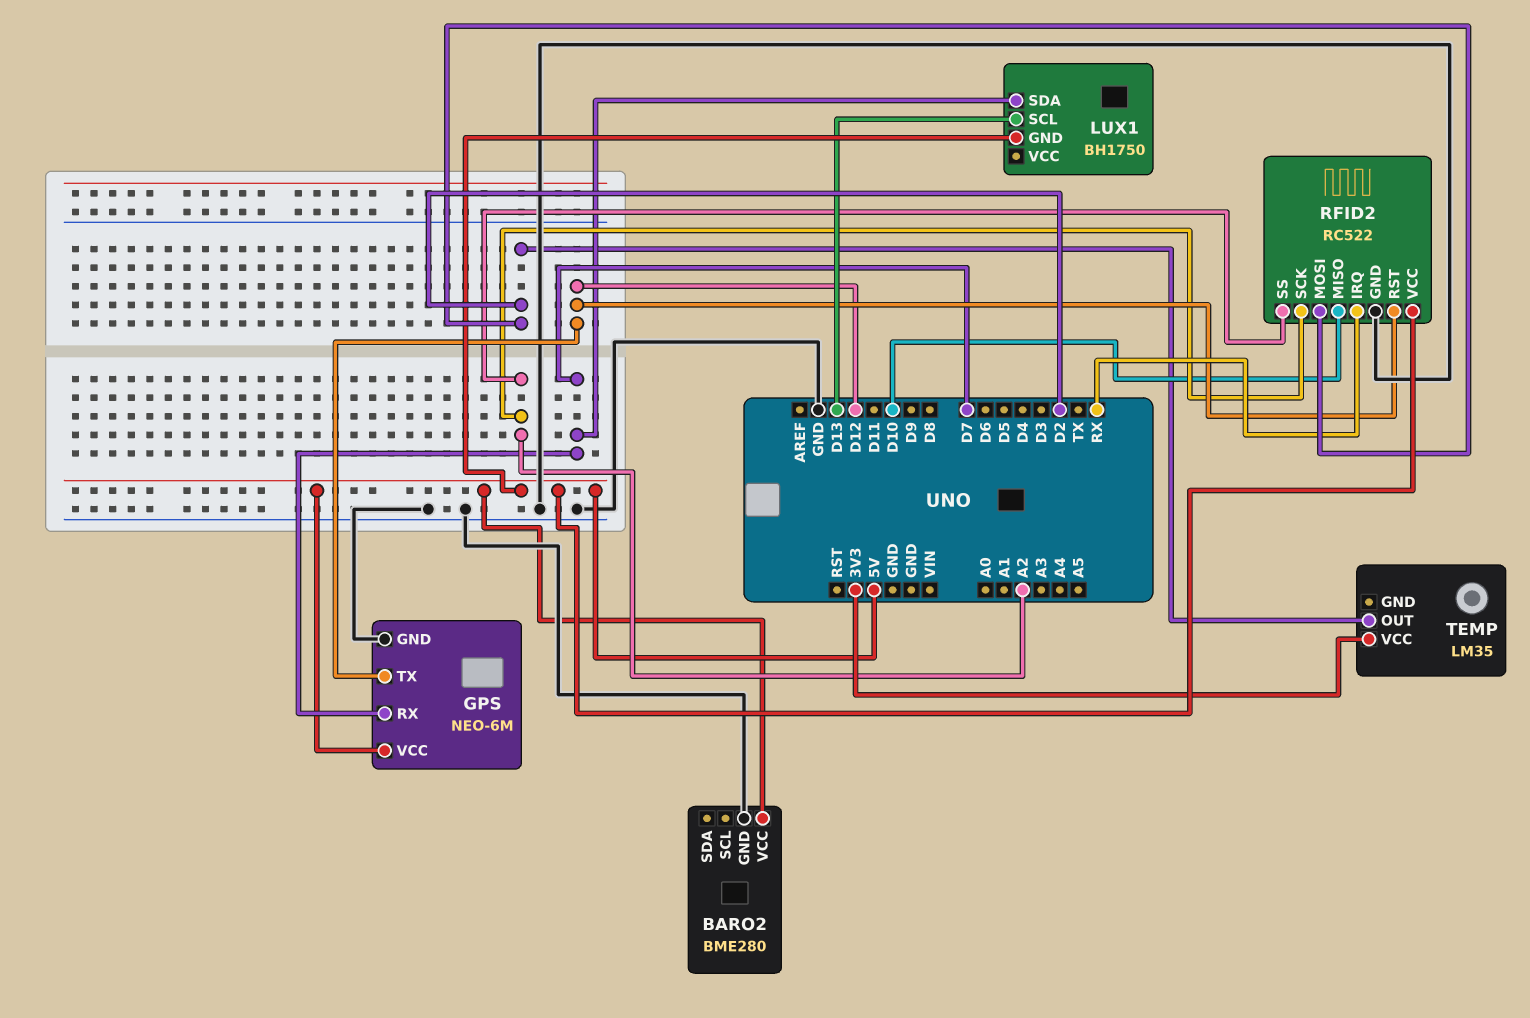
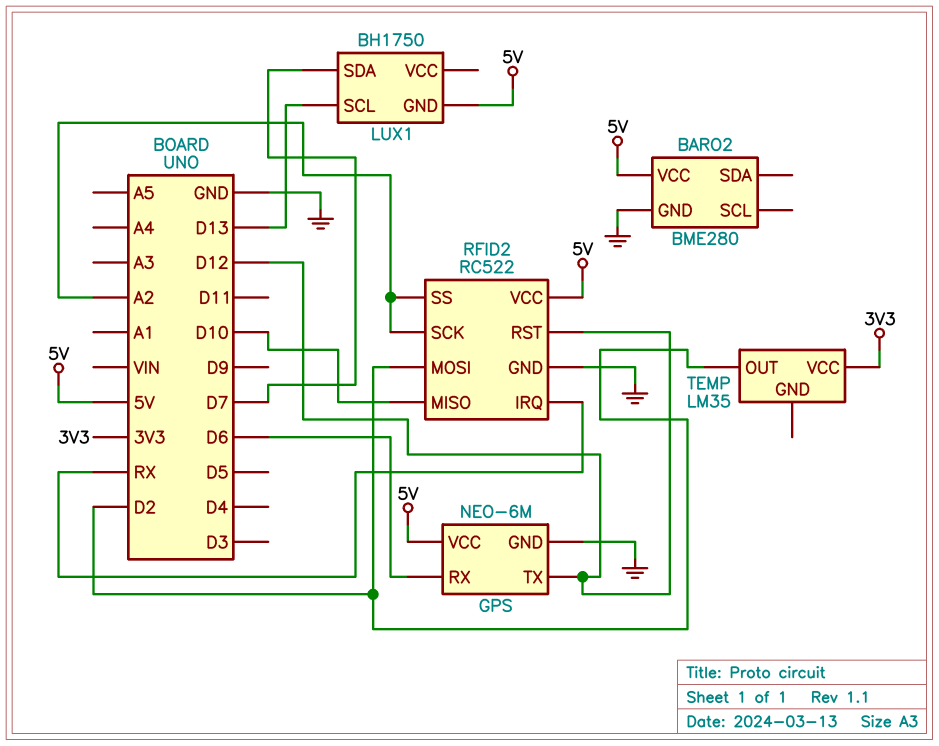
GPS pin RX: D7 -> D6

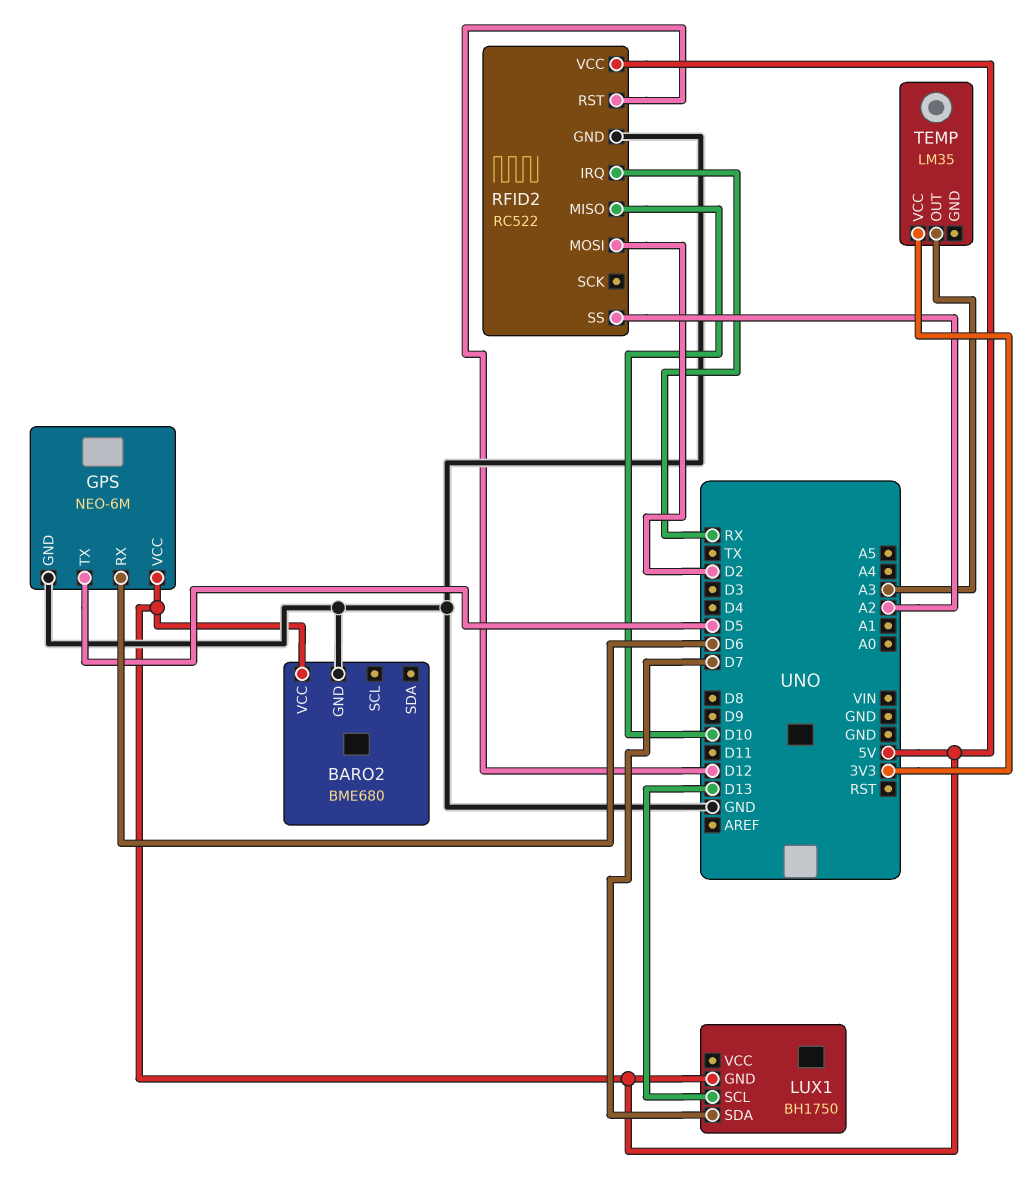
BARO2: BME280 -> BME680
GPS pin TX: D12 -> D5
RFID2 pin SCK: A2 -> none
TEMP pin OUT: D2 -> A3

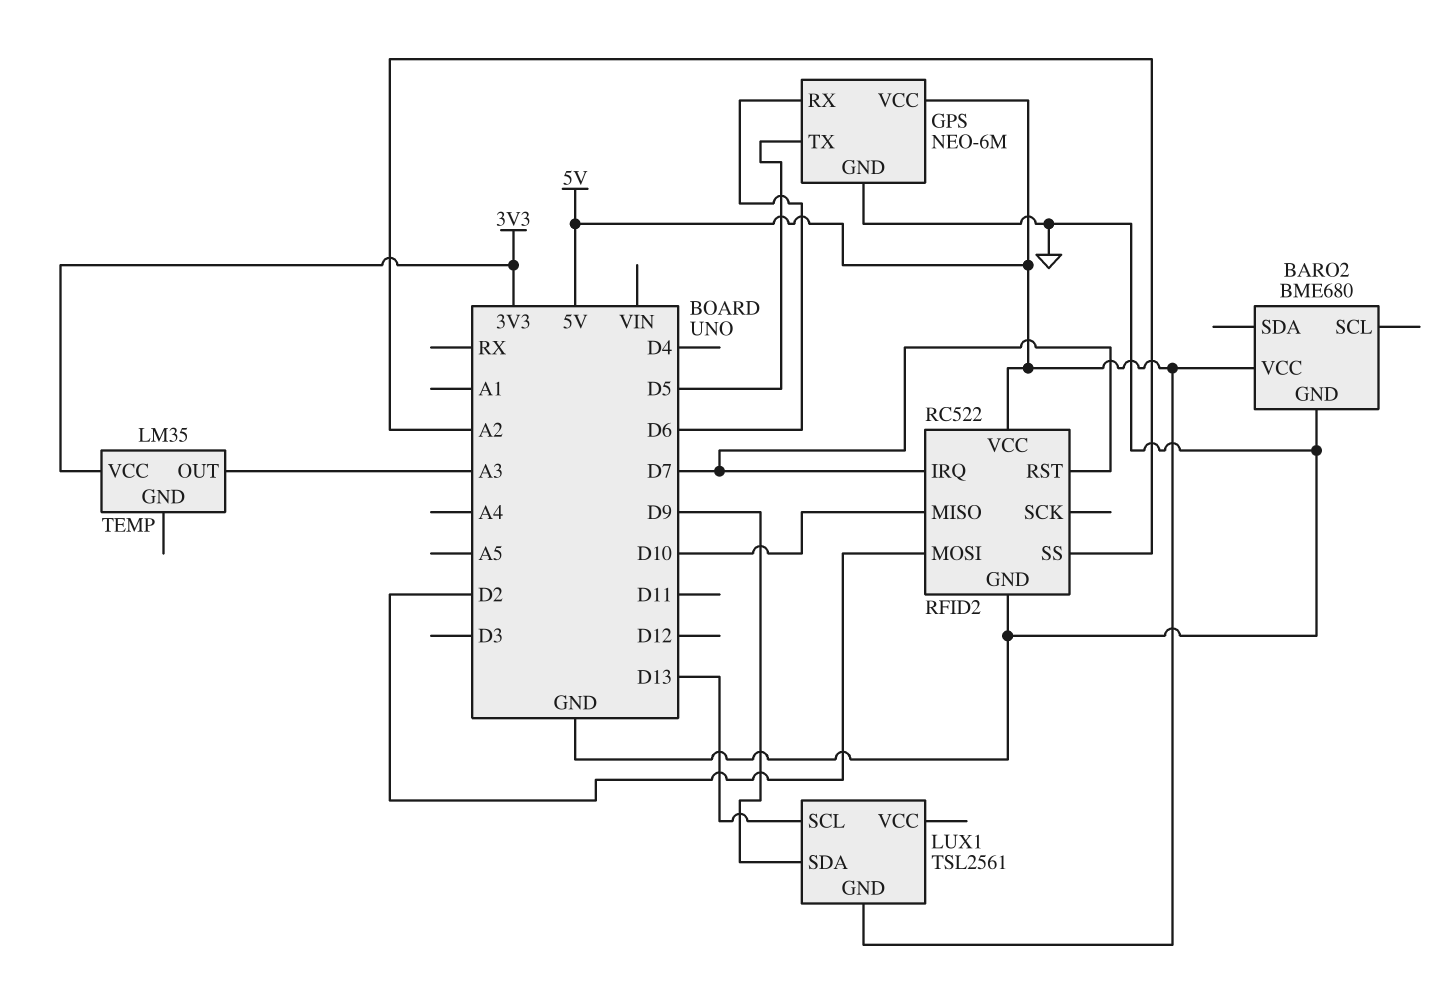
LUX1: BH1750 -> TSL2561
LUX1 pin SDA: D7 -> D9
RFID2 pin IRQ: RX -> D7
RFID2 pin RST: D12 -> D7

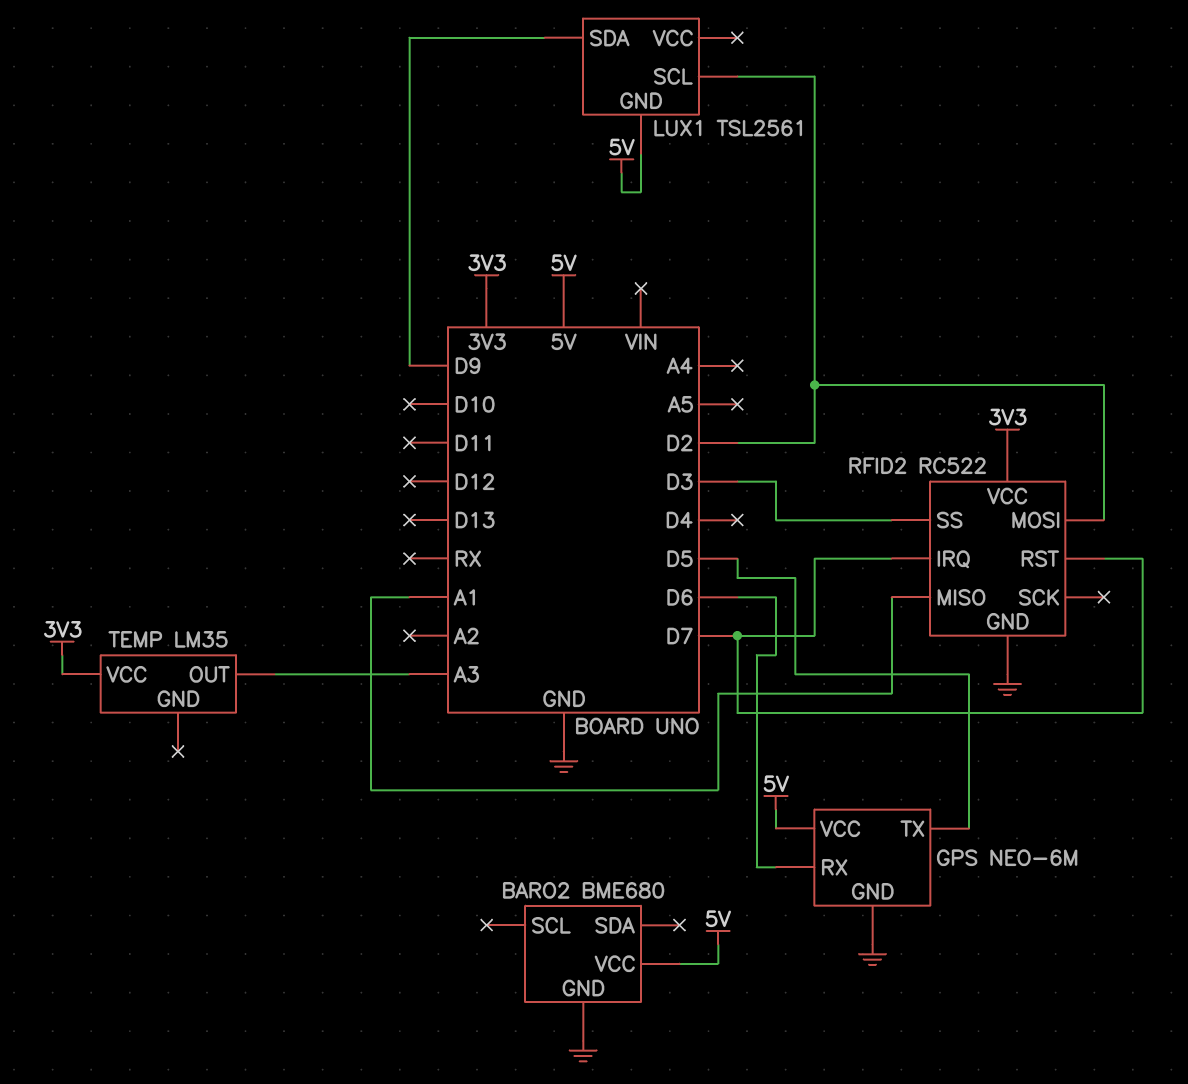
LUX1 pin SCL: D13 -> D2
RFID2 pin MISO: D10 -> A1
RFID2 pin SS: A2 -> D3
RFID2 pin VCC: 5V -> 3V3

